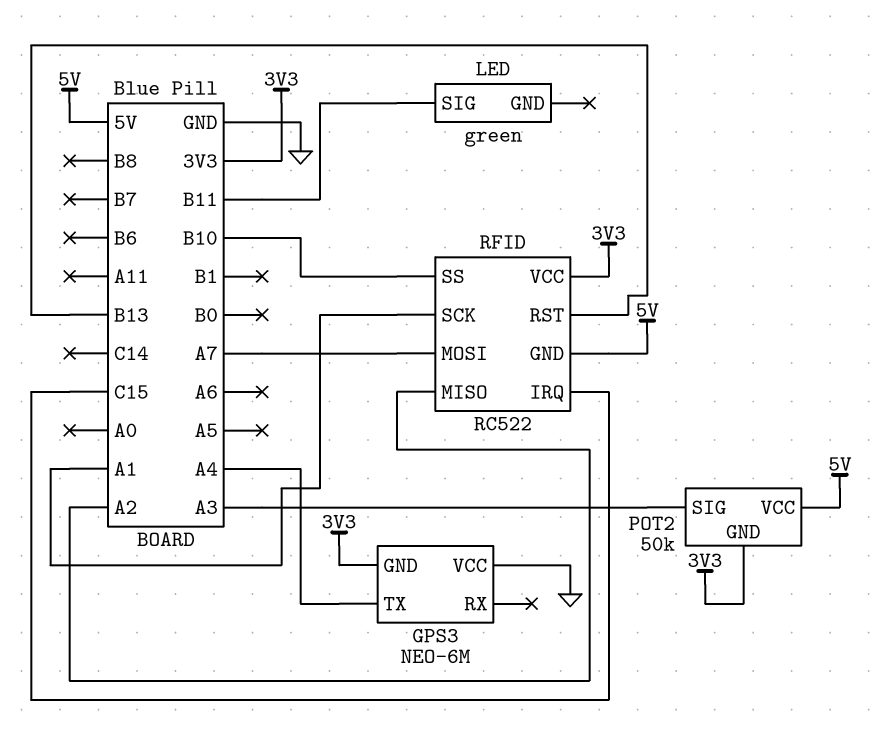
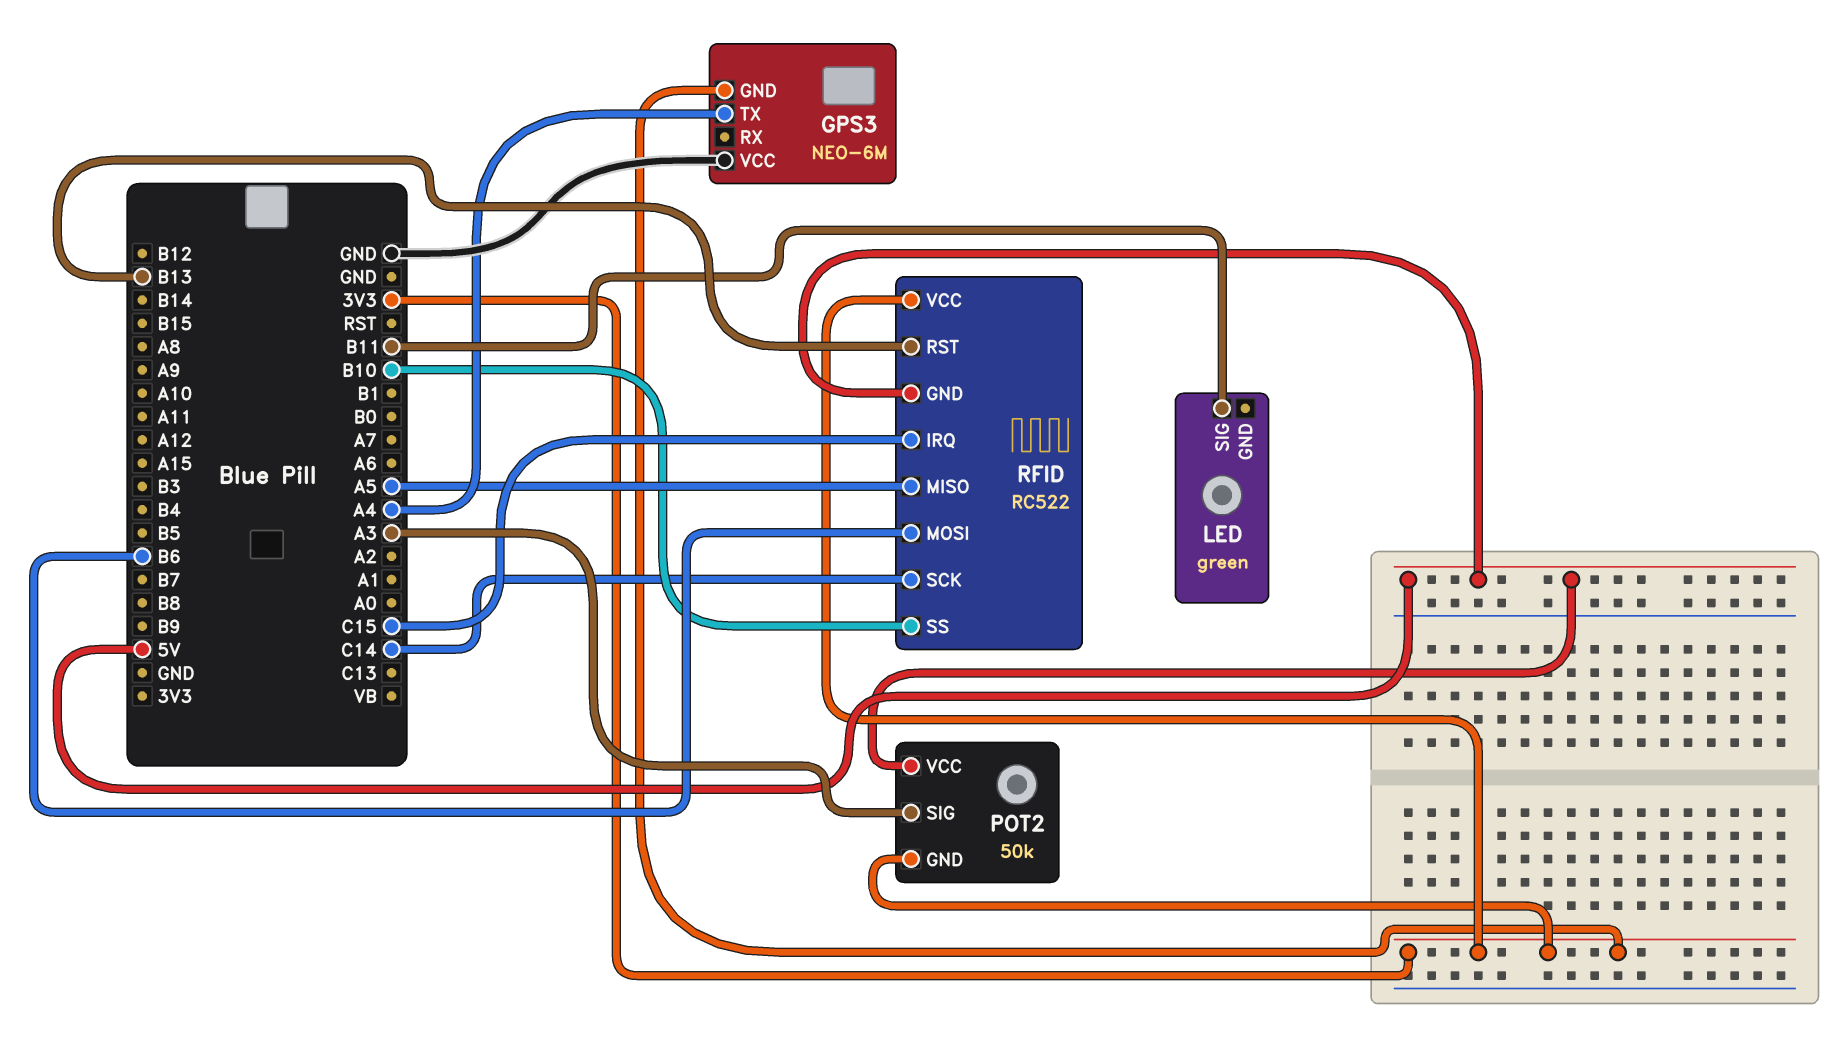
RFID pin MISO: A2 -> A5
RFID pin MOSI: A7 -> B6
RFID pin SCK: A1 -> C14

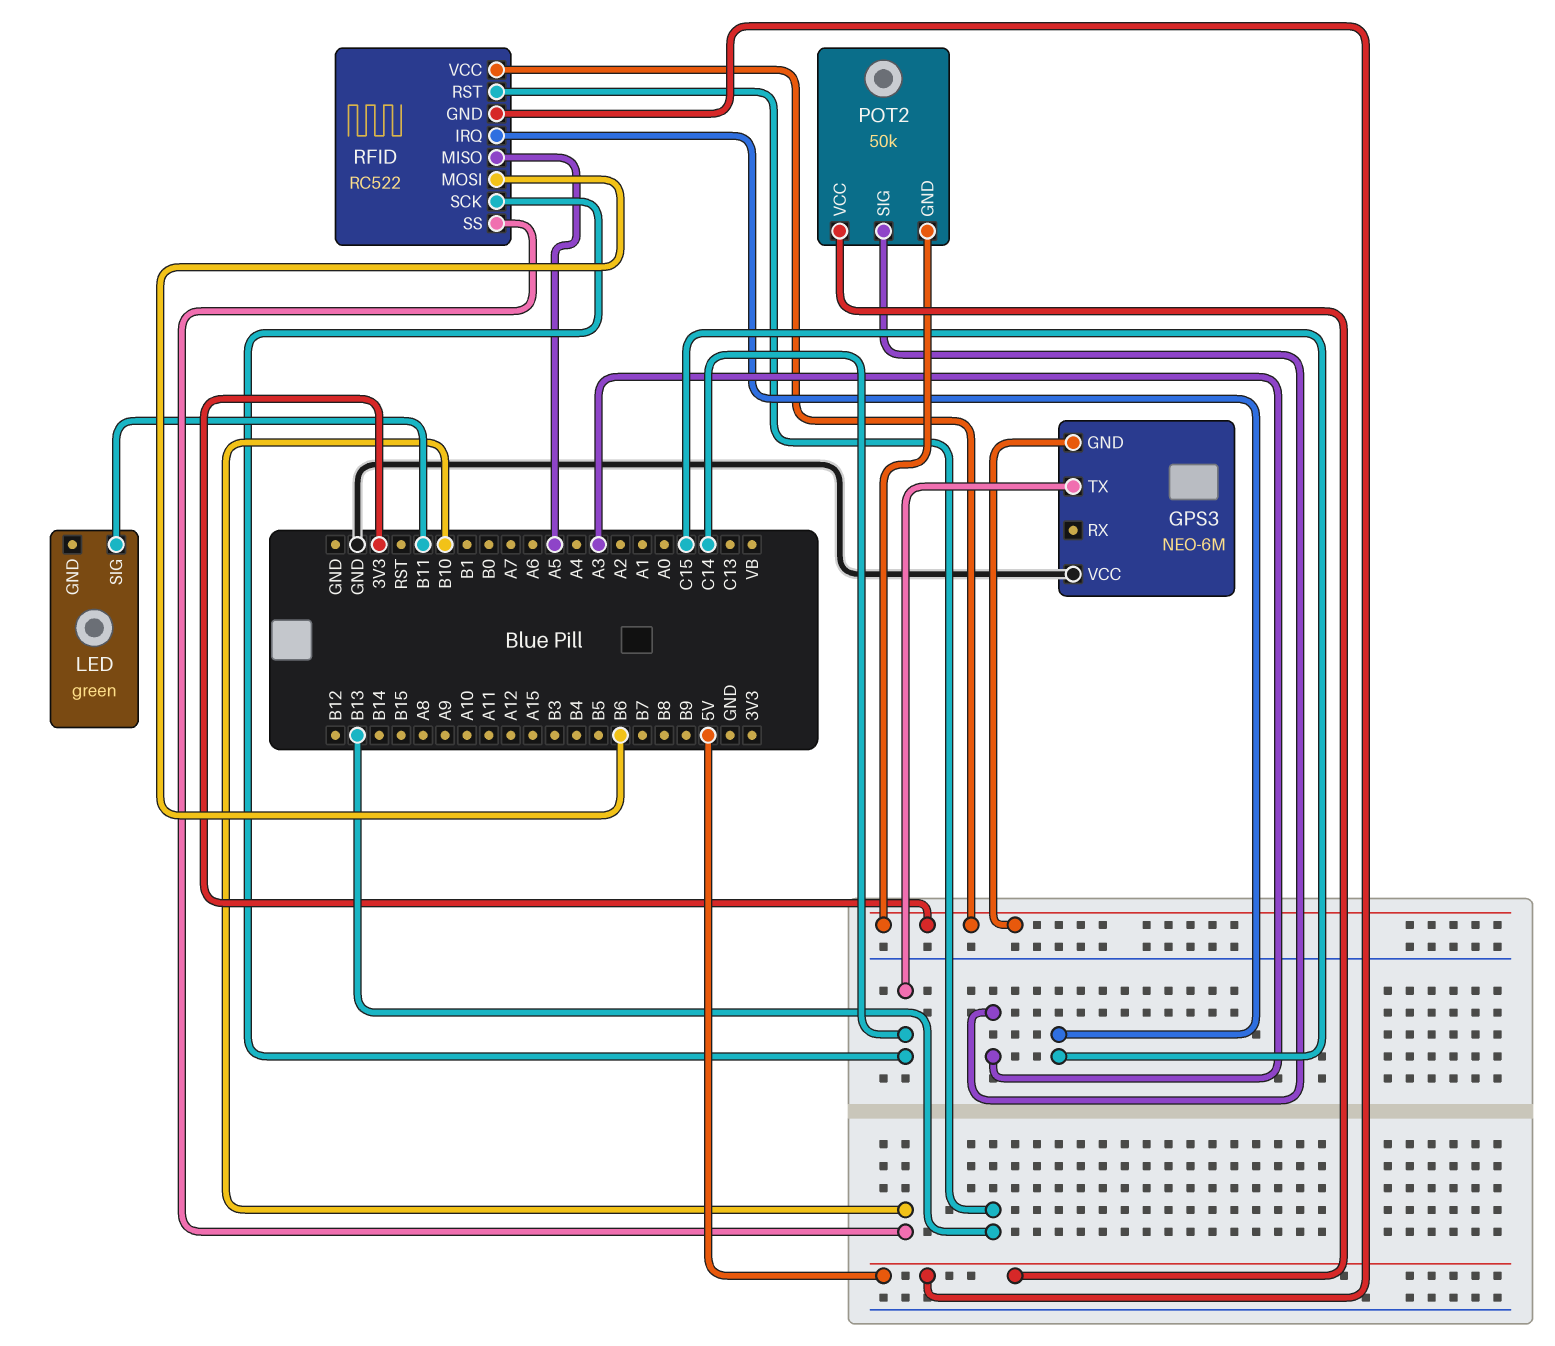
GPS3 pin TX: A4 -> C14

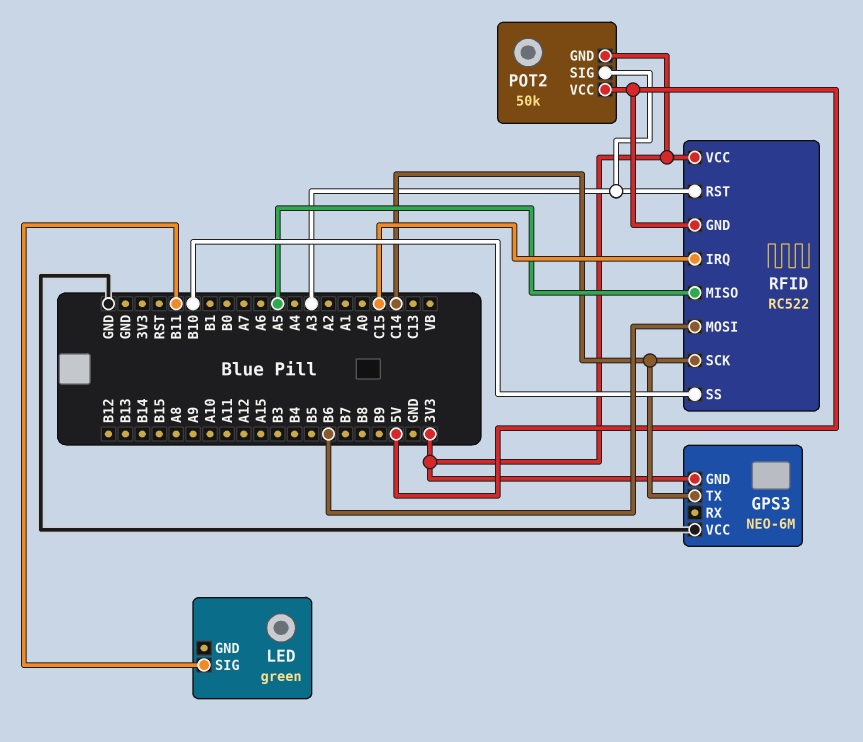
RFID pin RST: B13 -> A3

